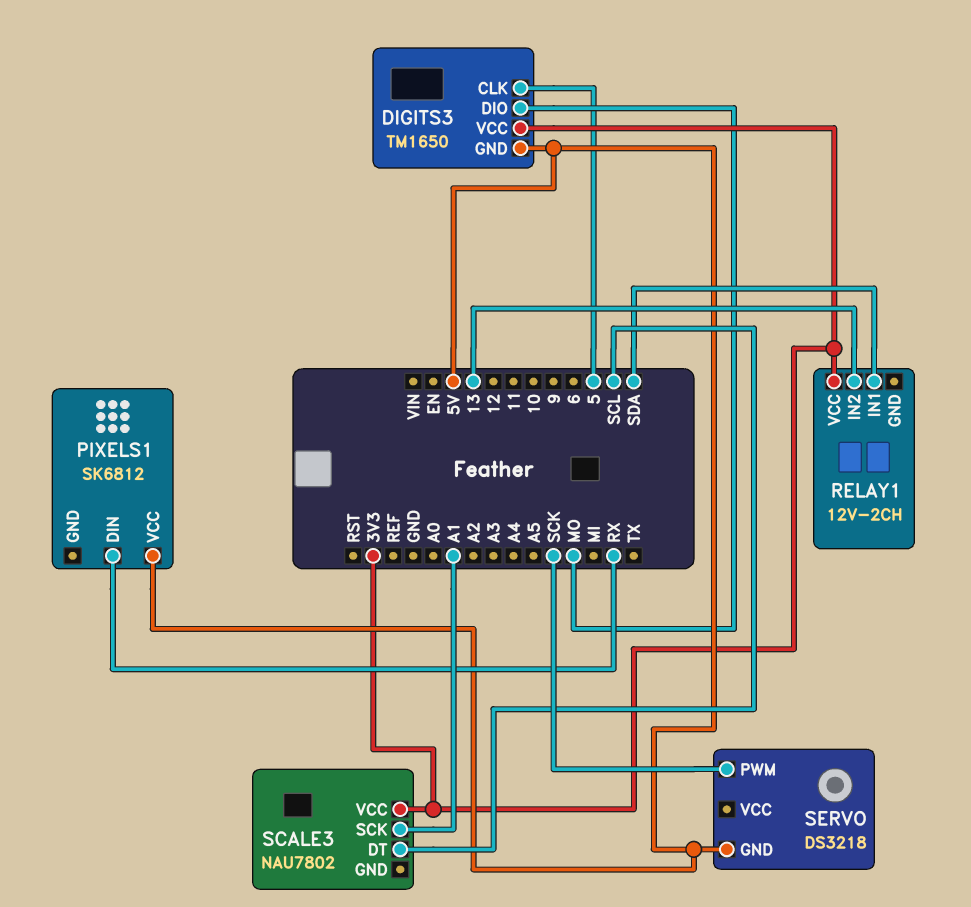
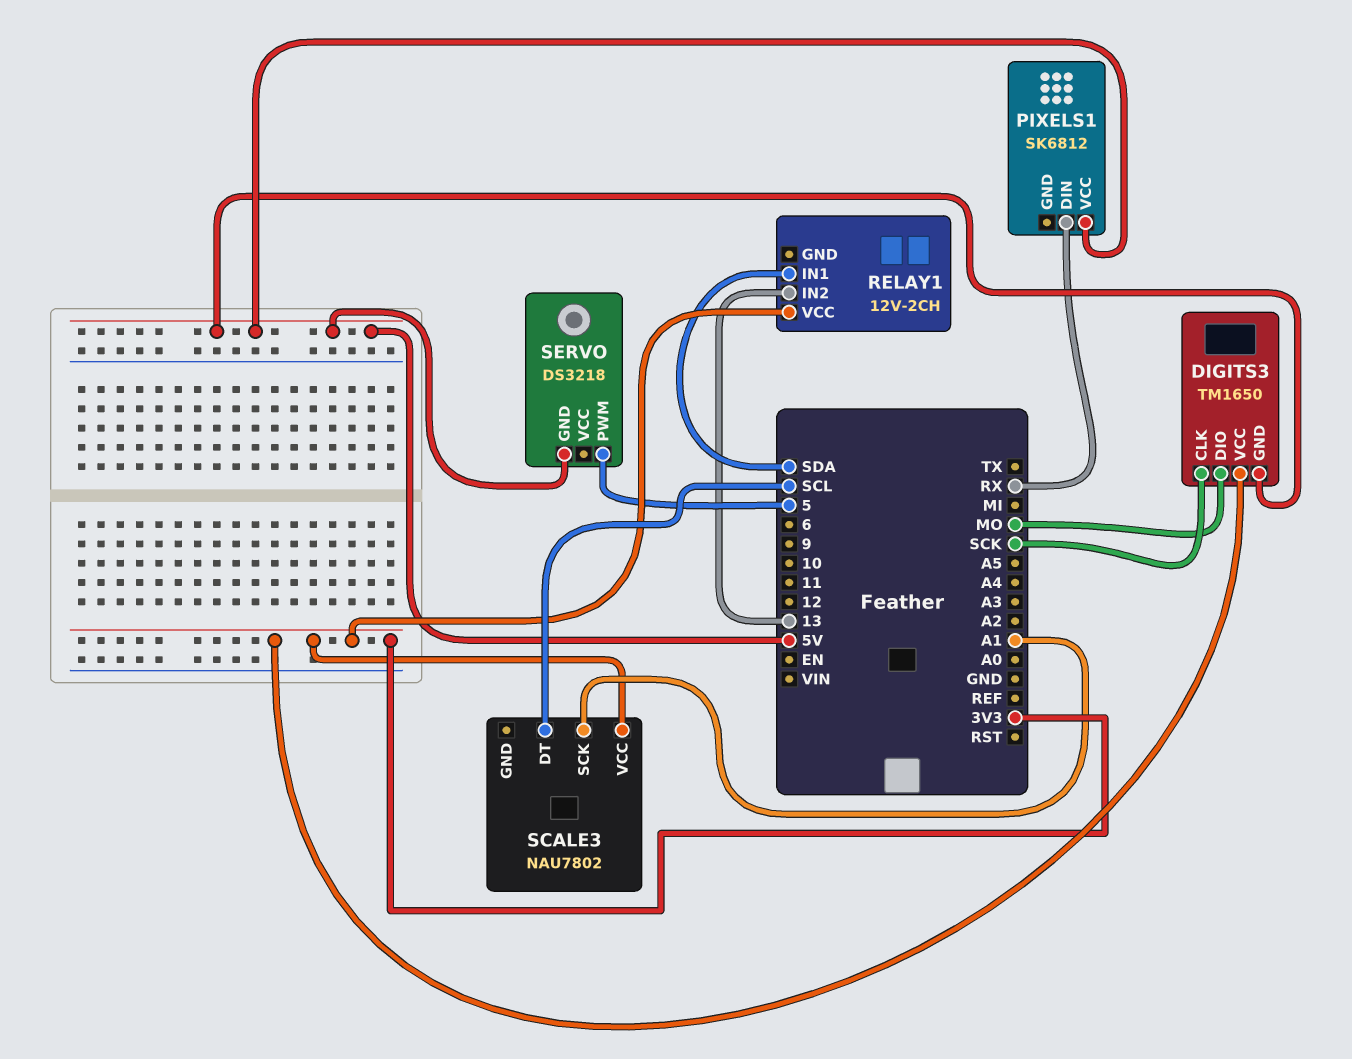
DIGITS3 pin CLK: 5 -> SCK
SERVO pin PWM: SCK -> 5

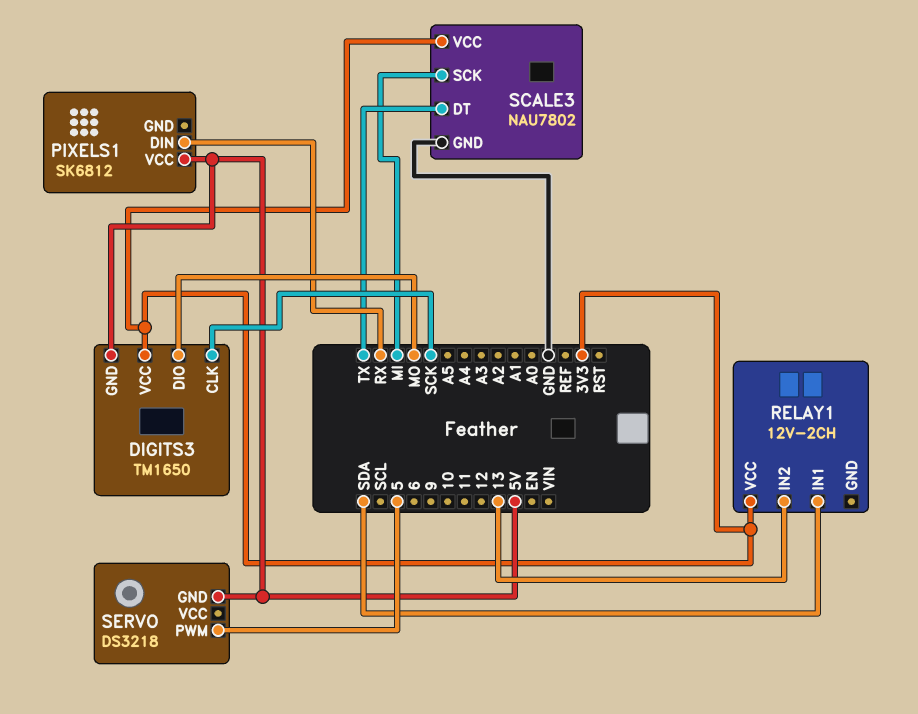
SCALE3 pin DT: SCL -> TX
SCALE3 pin GND: none -> GND
SCALE3 pin SCK: A1 -> MI

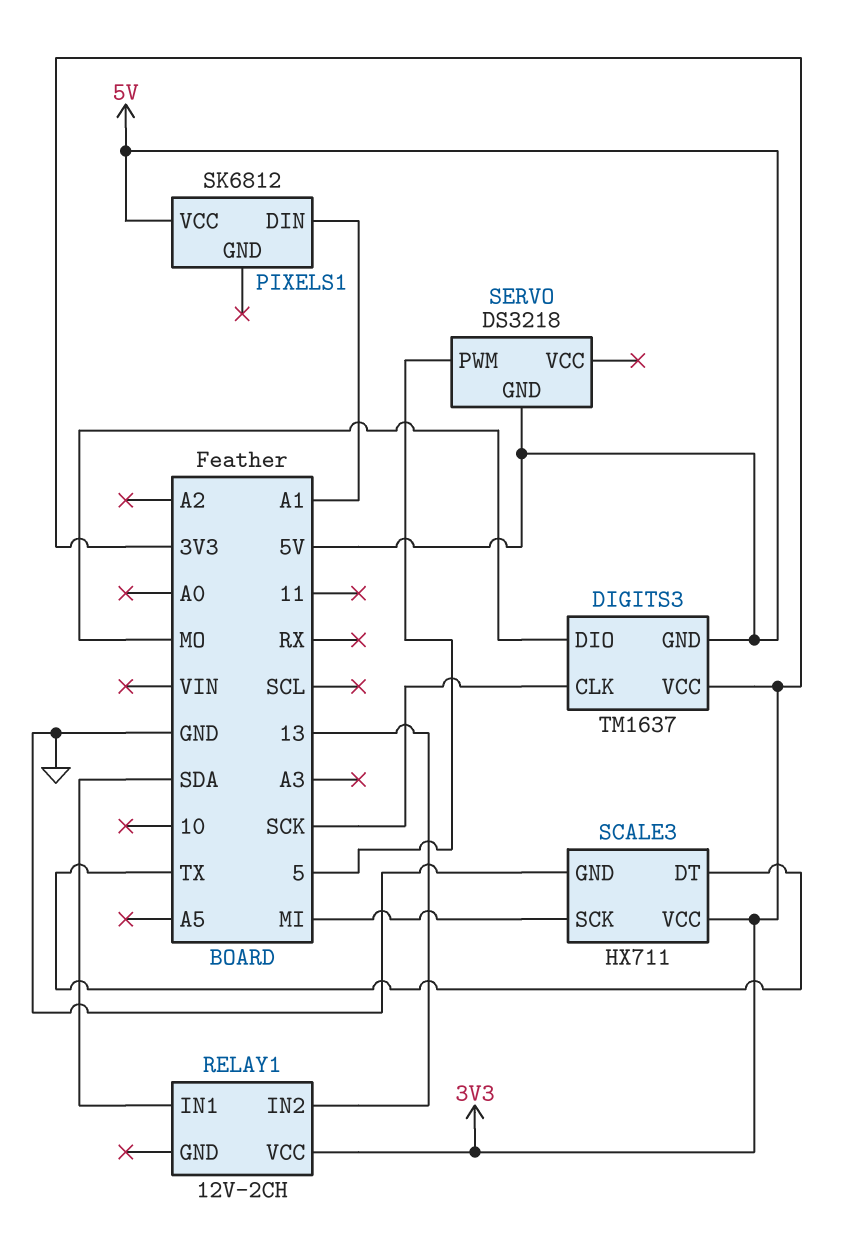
DIGITS3: TM1650 -> TM1637
PIXELS1 pin DIN: RX -> A1
SCALE3: NAU7802 -> HX711

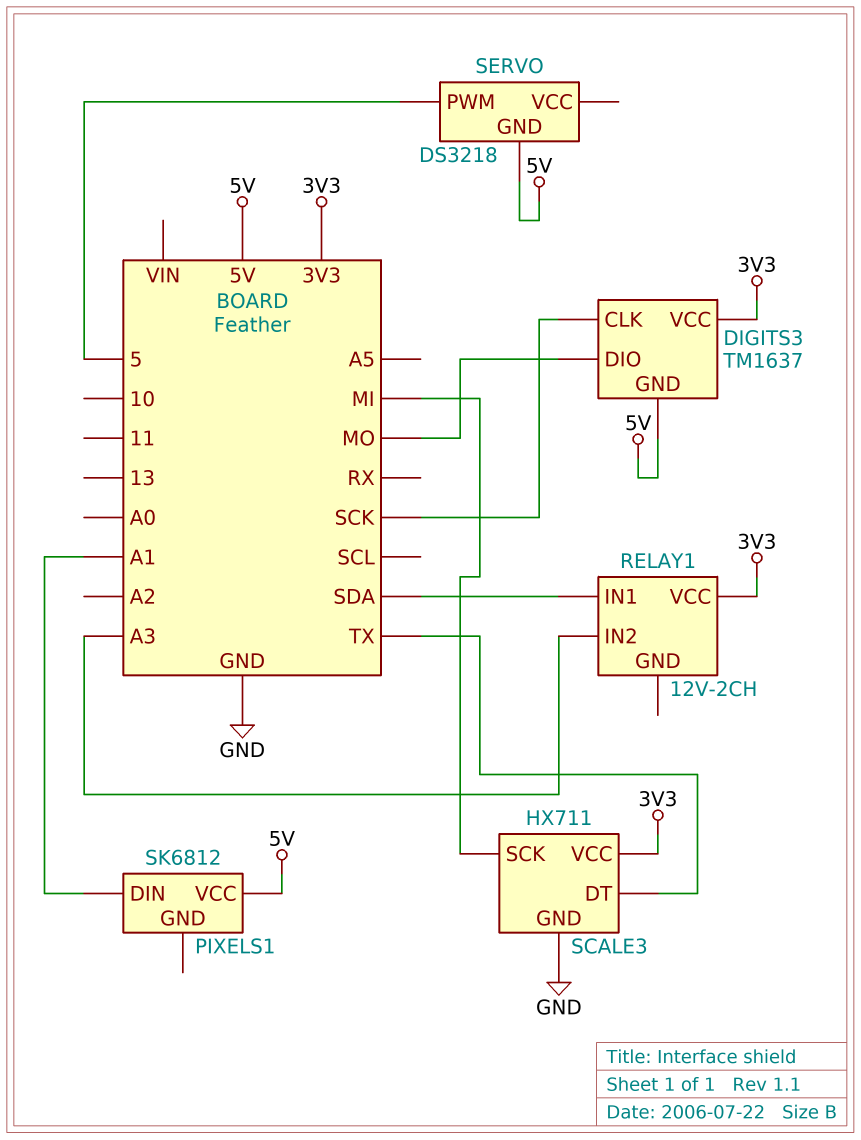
RELAY1 pin IN2: 13 -> A3

